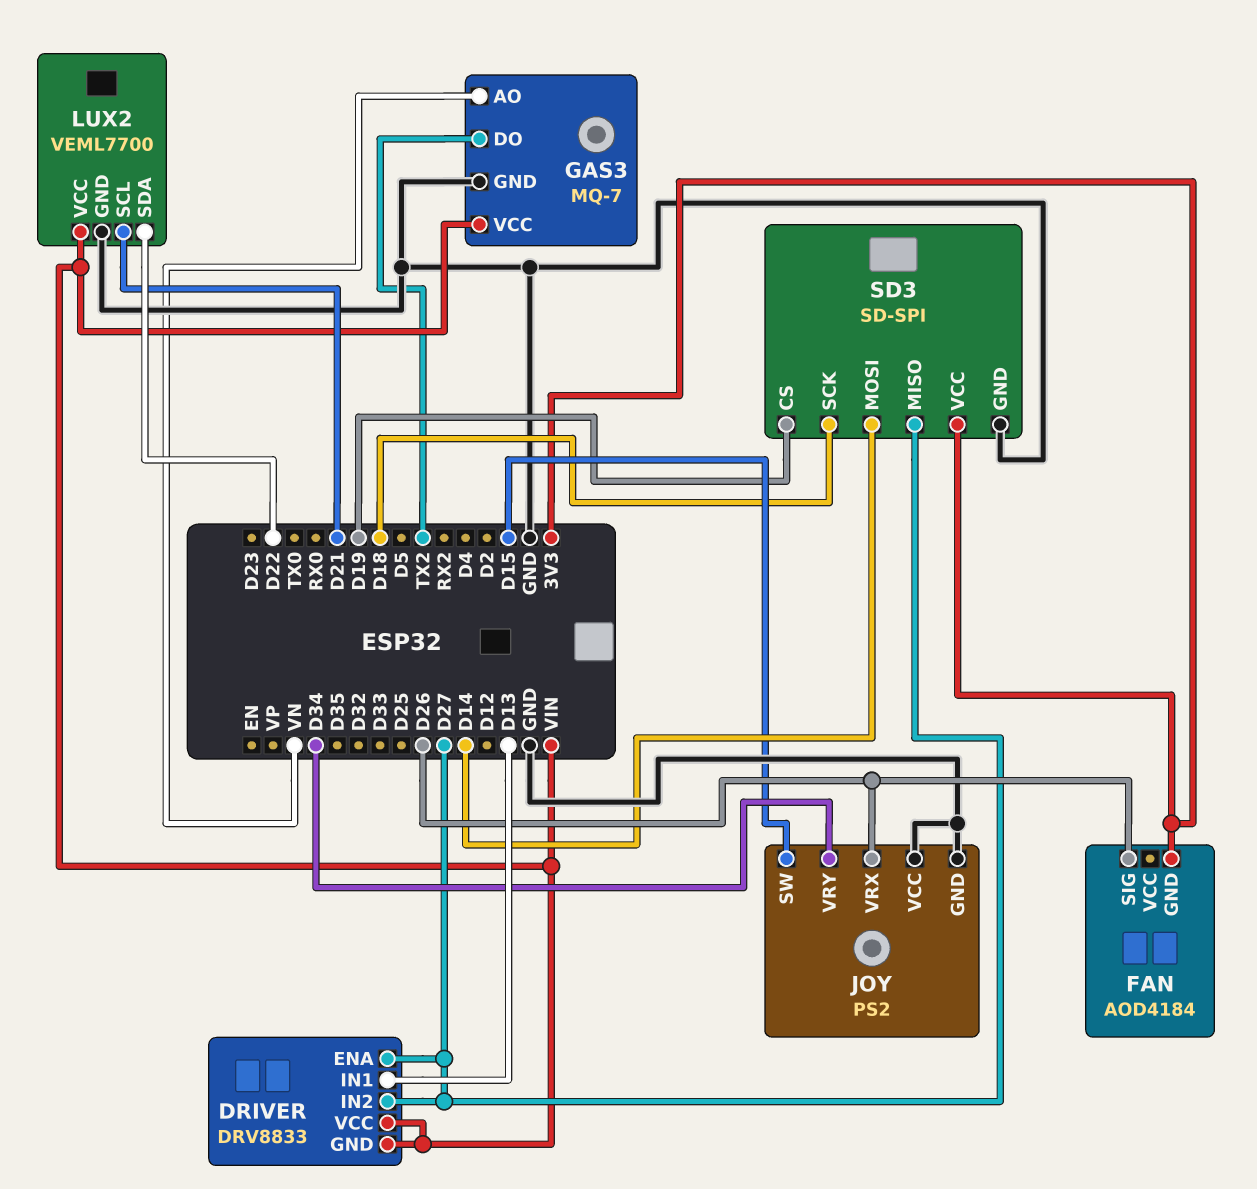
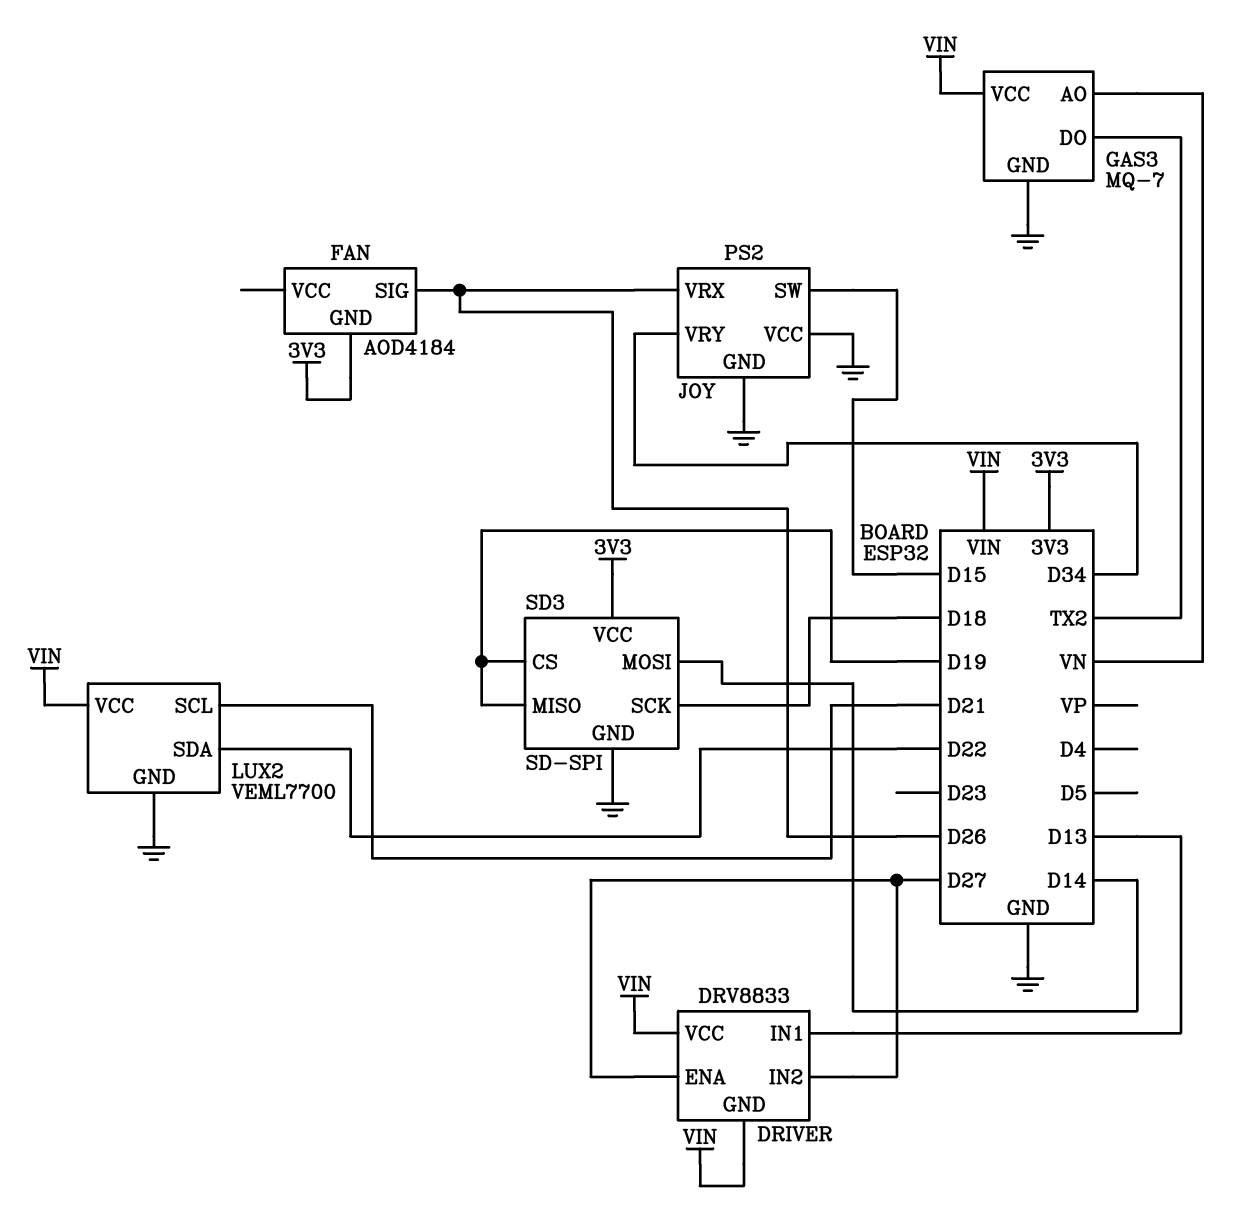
SD3 pin MISO: D27 -> D19

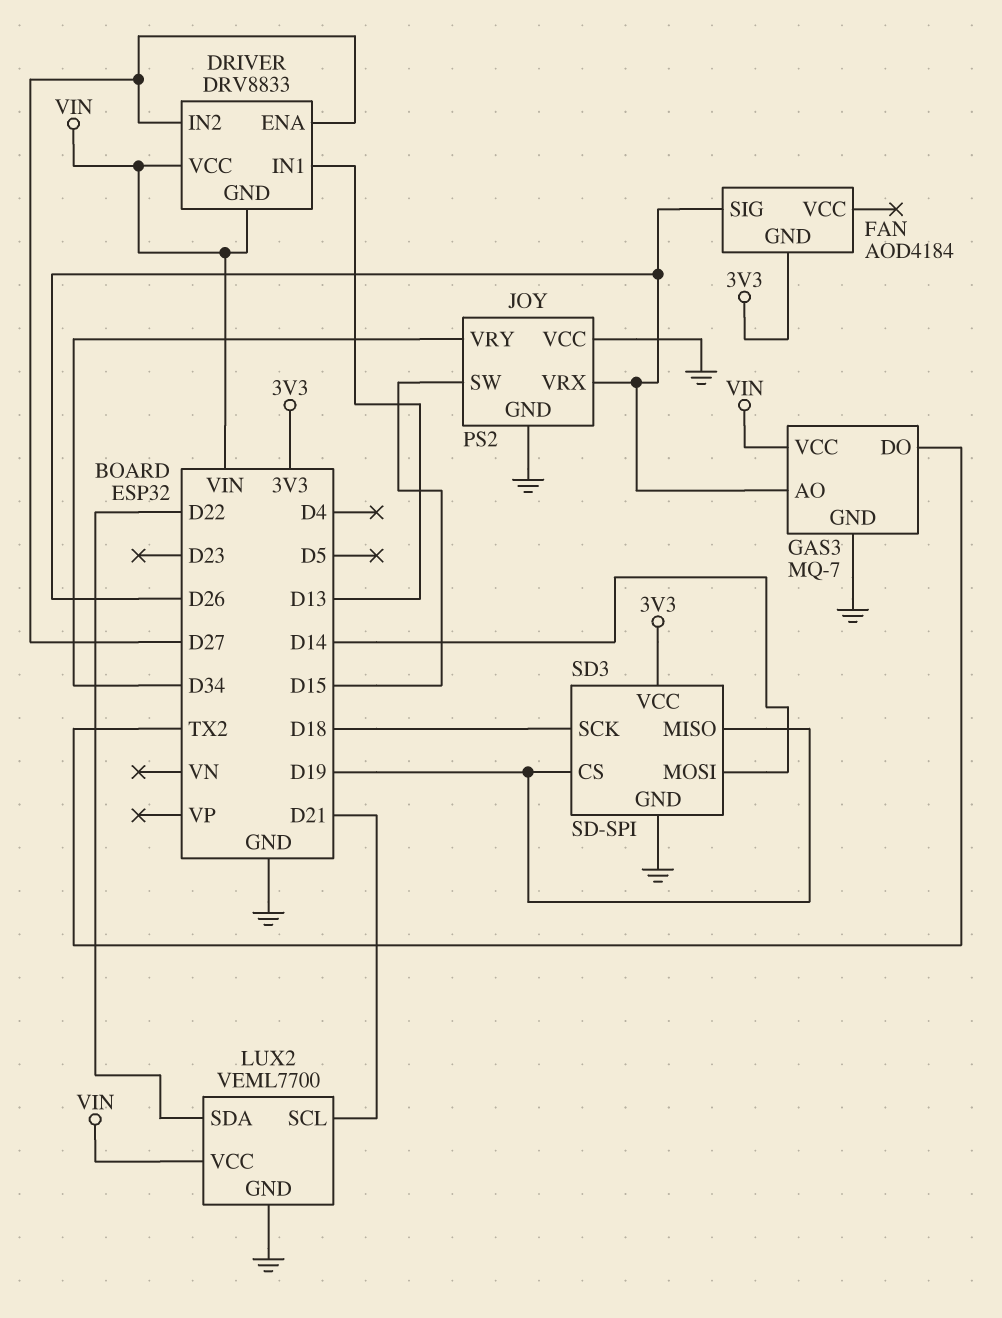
GAS3 pin AO: VN -> D26

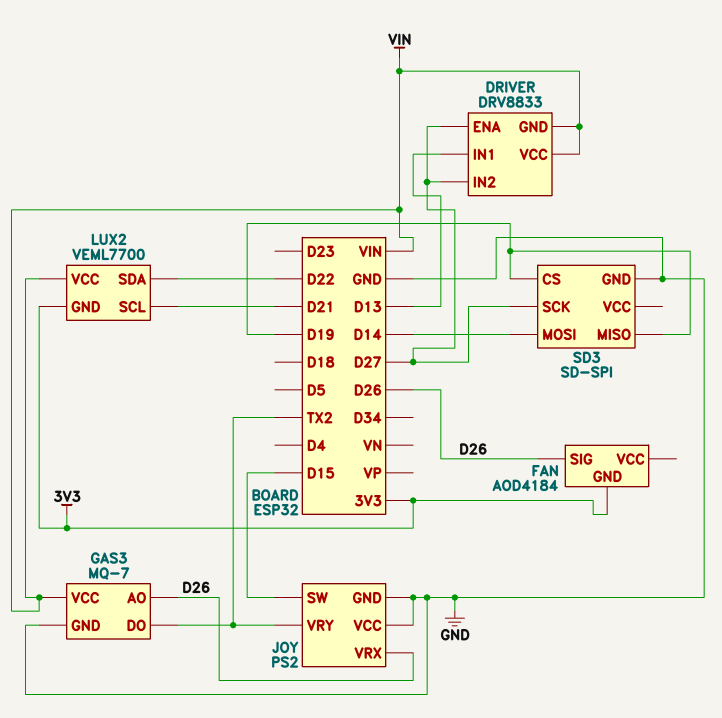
JOY pin VRY: D34 -> TX2
LUX2 pin GND: GND -> 3V3
SD3 pin SCK: D18 -> D27
SD3 pin VCC: 3V3 -> none

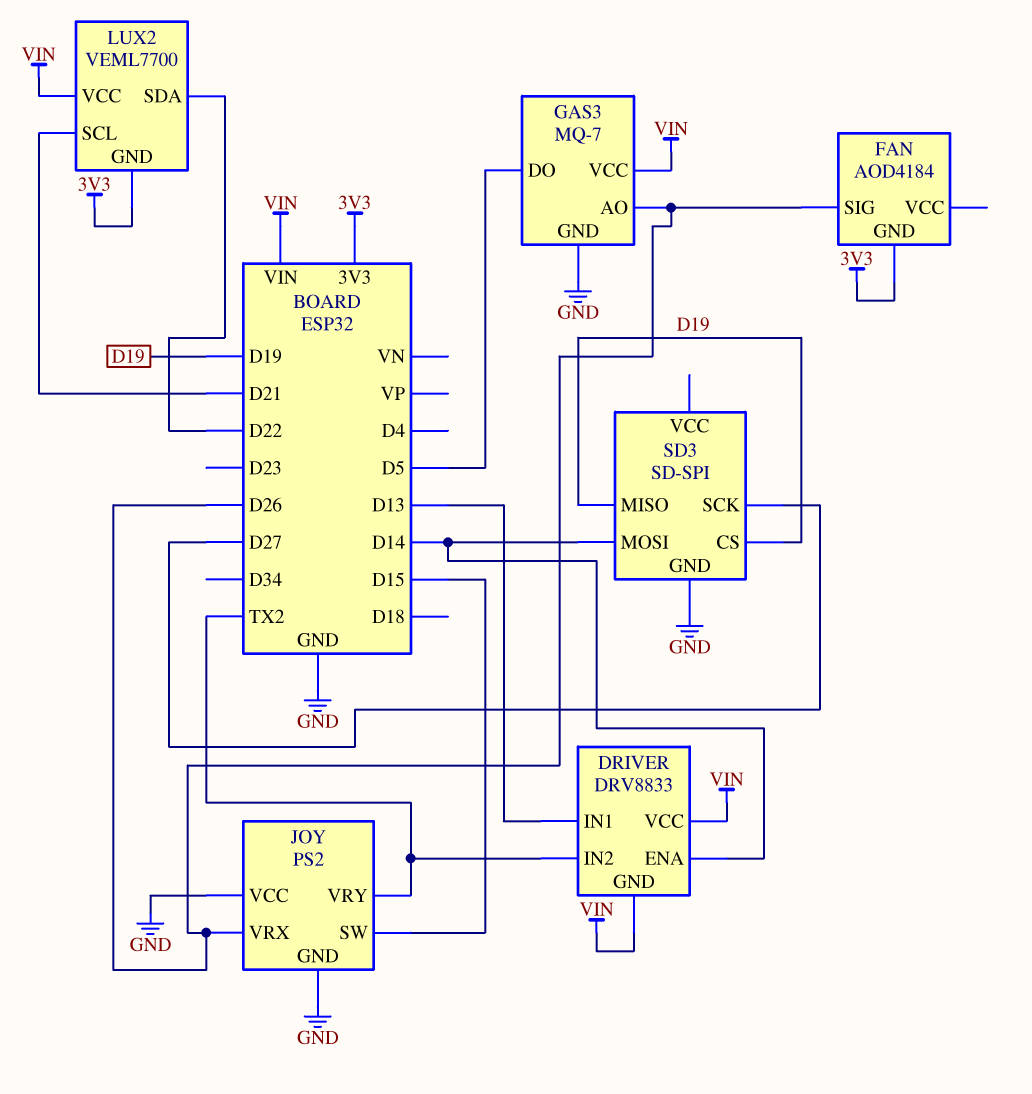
DRIVER pin ENA: D27 -> D14
DRIVER pin IN2: D27 -> TX2
GAS3 pin DO: TX2 -> D5

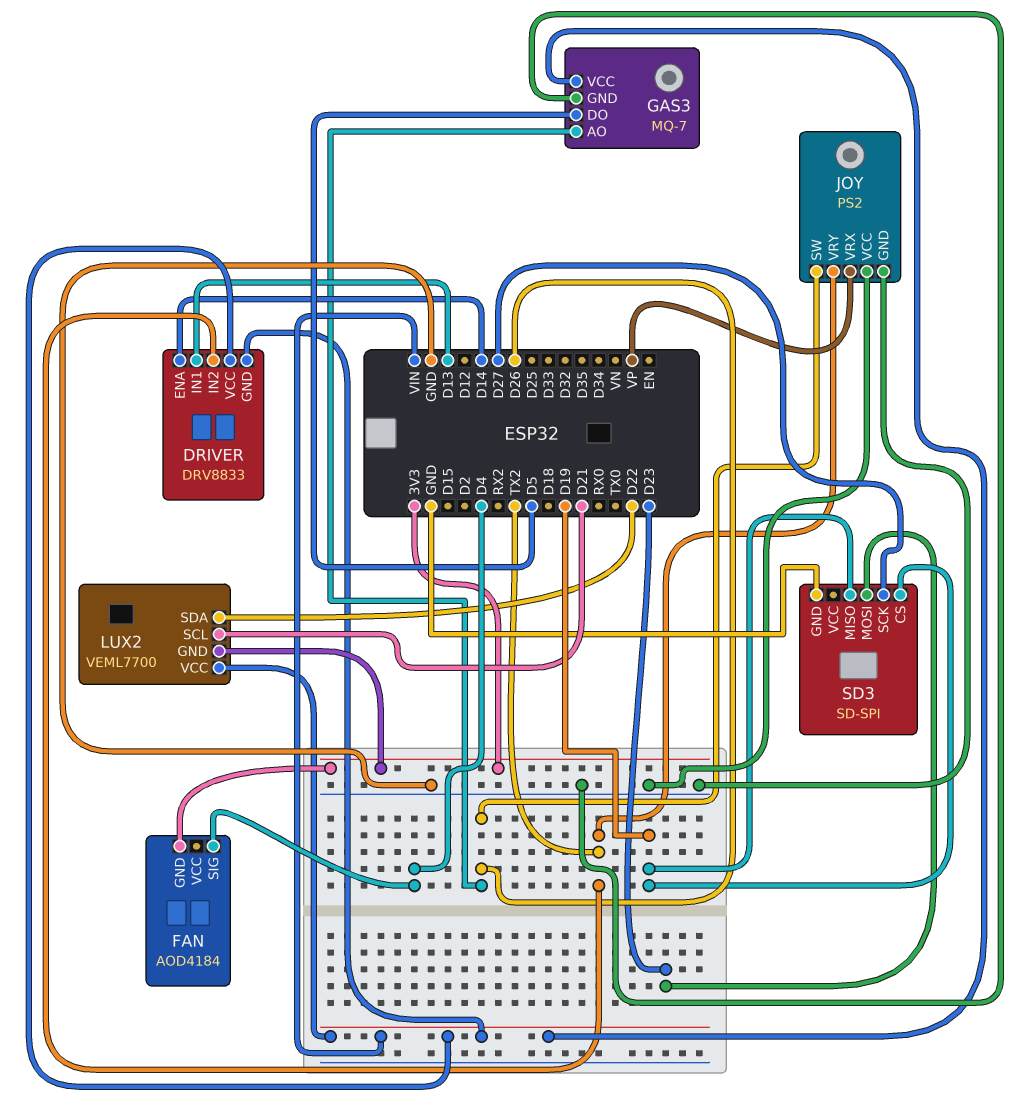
FAN pin SIG: D26 -> D4
JOY pin SW: D15 -> D26
JOY pin VRX: D26 -> VP
SD3 pin MOSI: D14 -> D23

